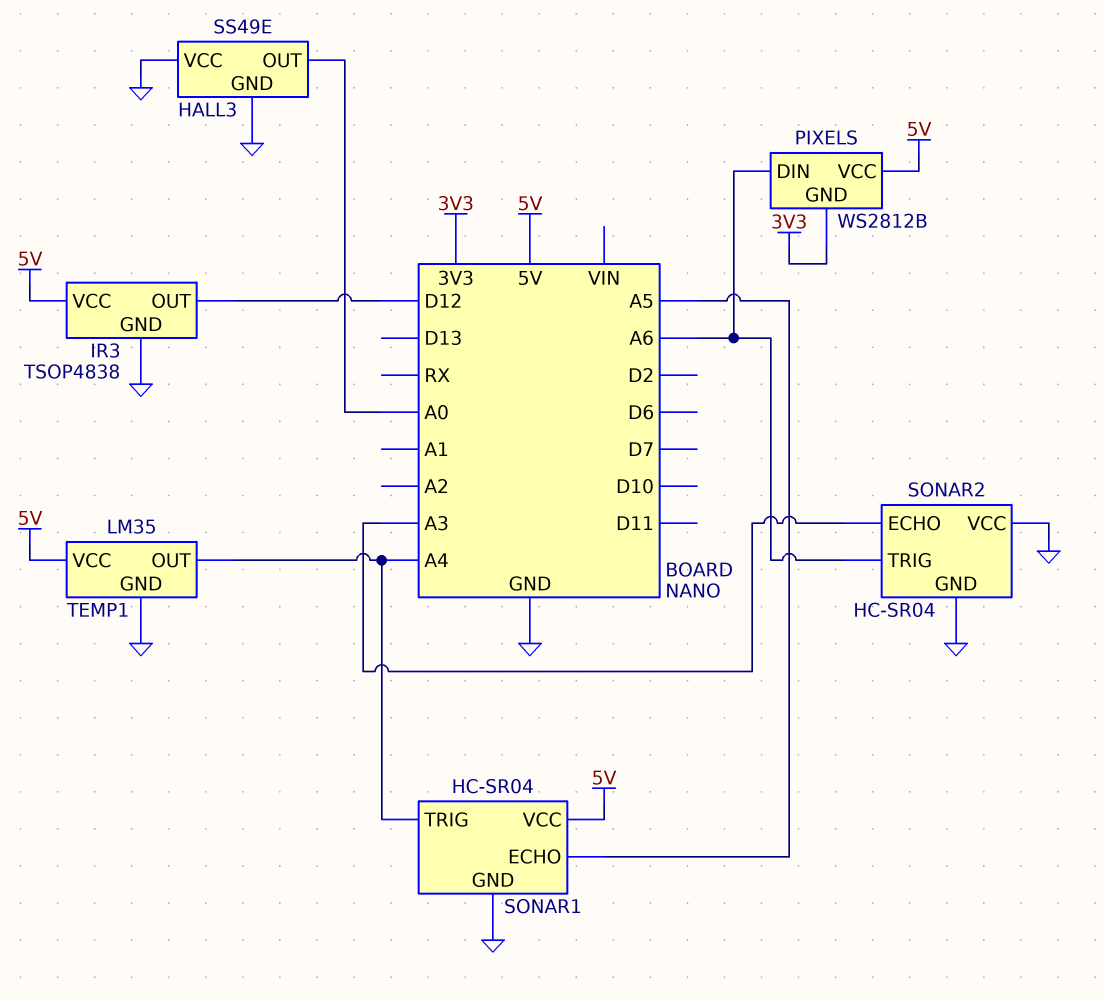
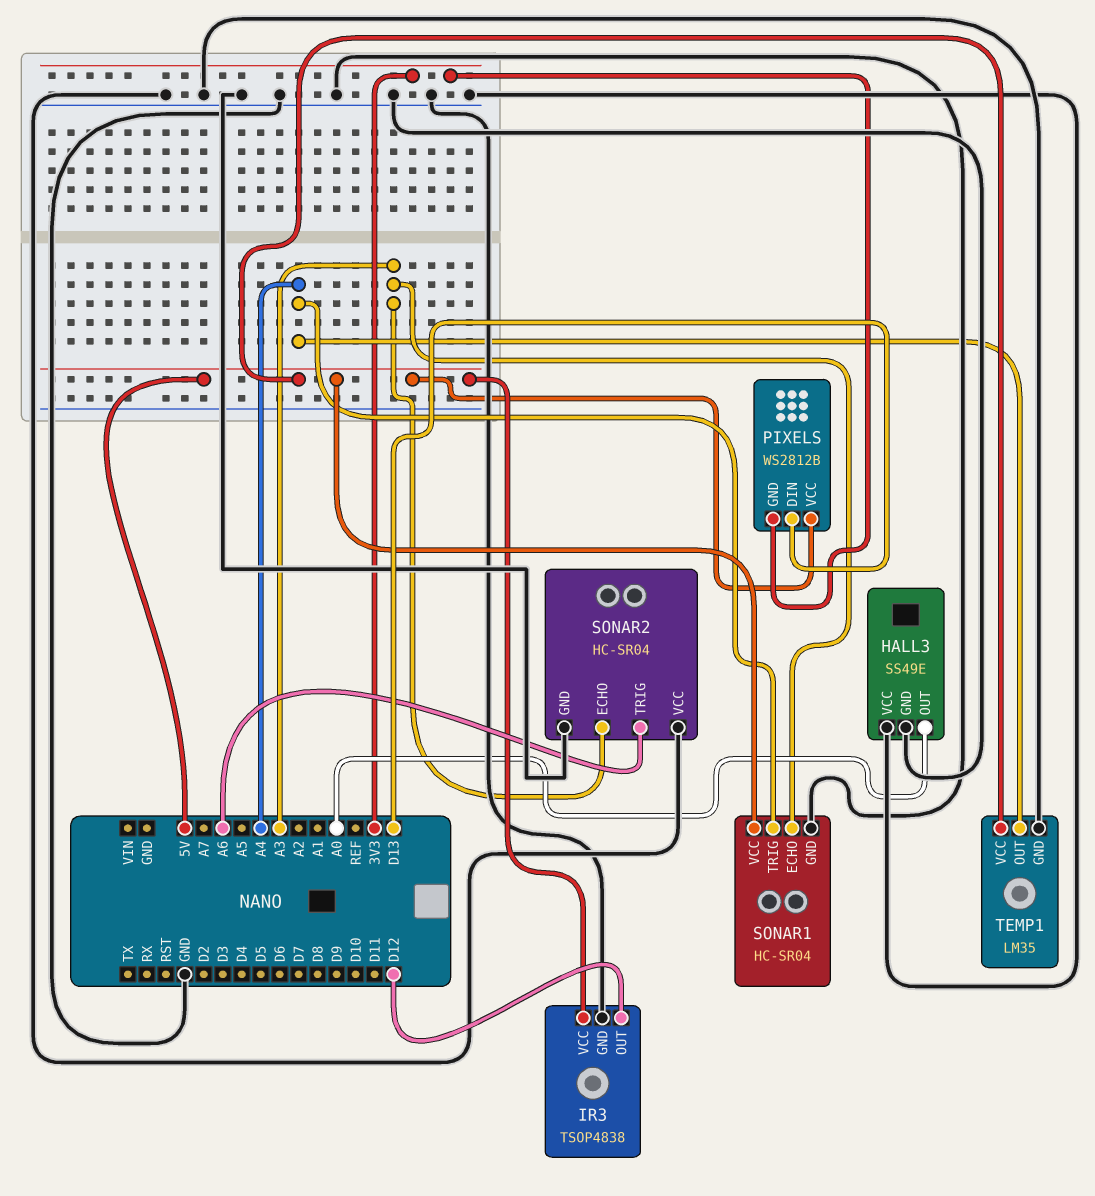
PIXELS pin DIN: A6 -> D13
SONAR1 pin ECHO: A5 -> A3

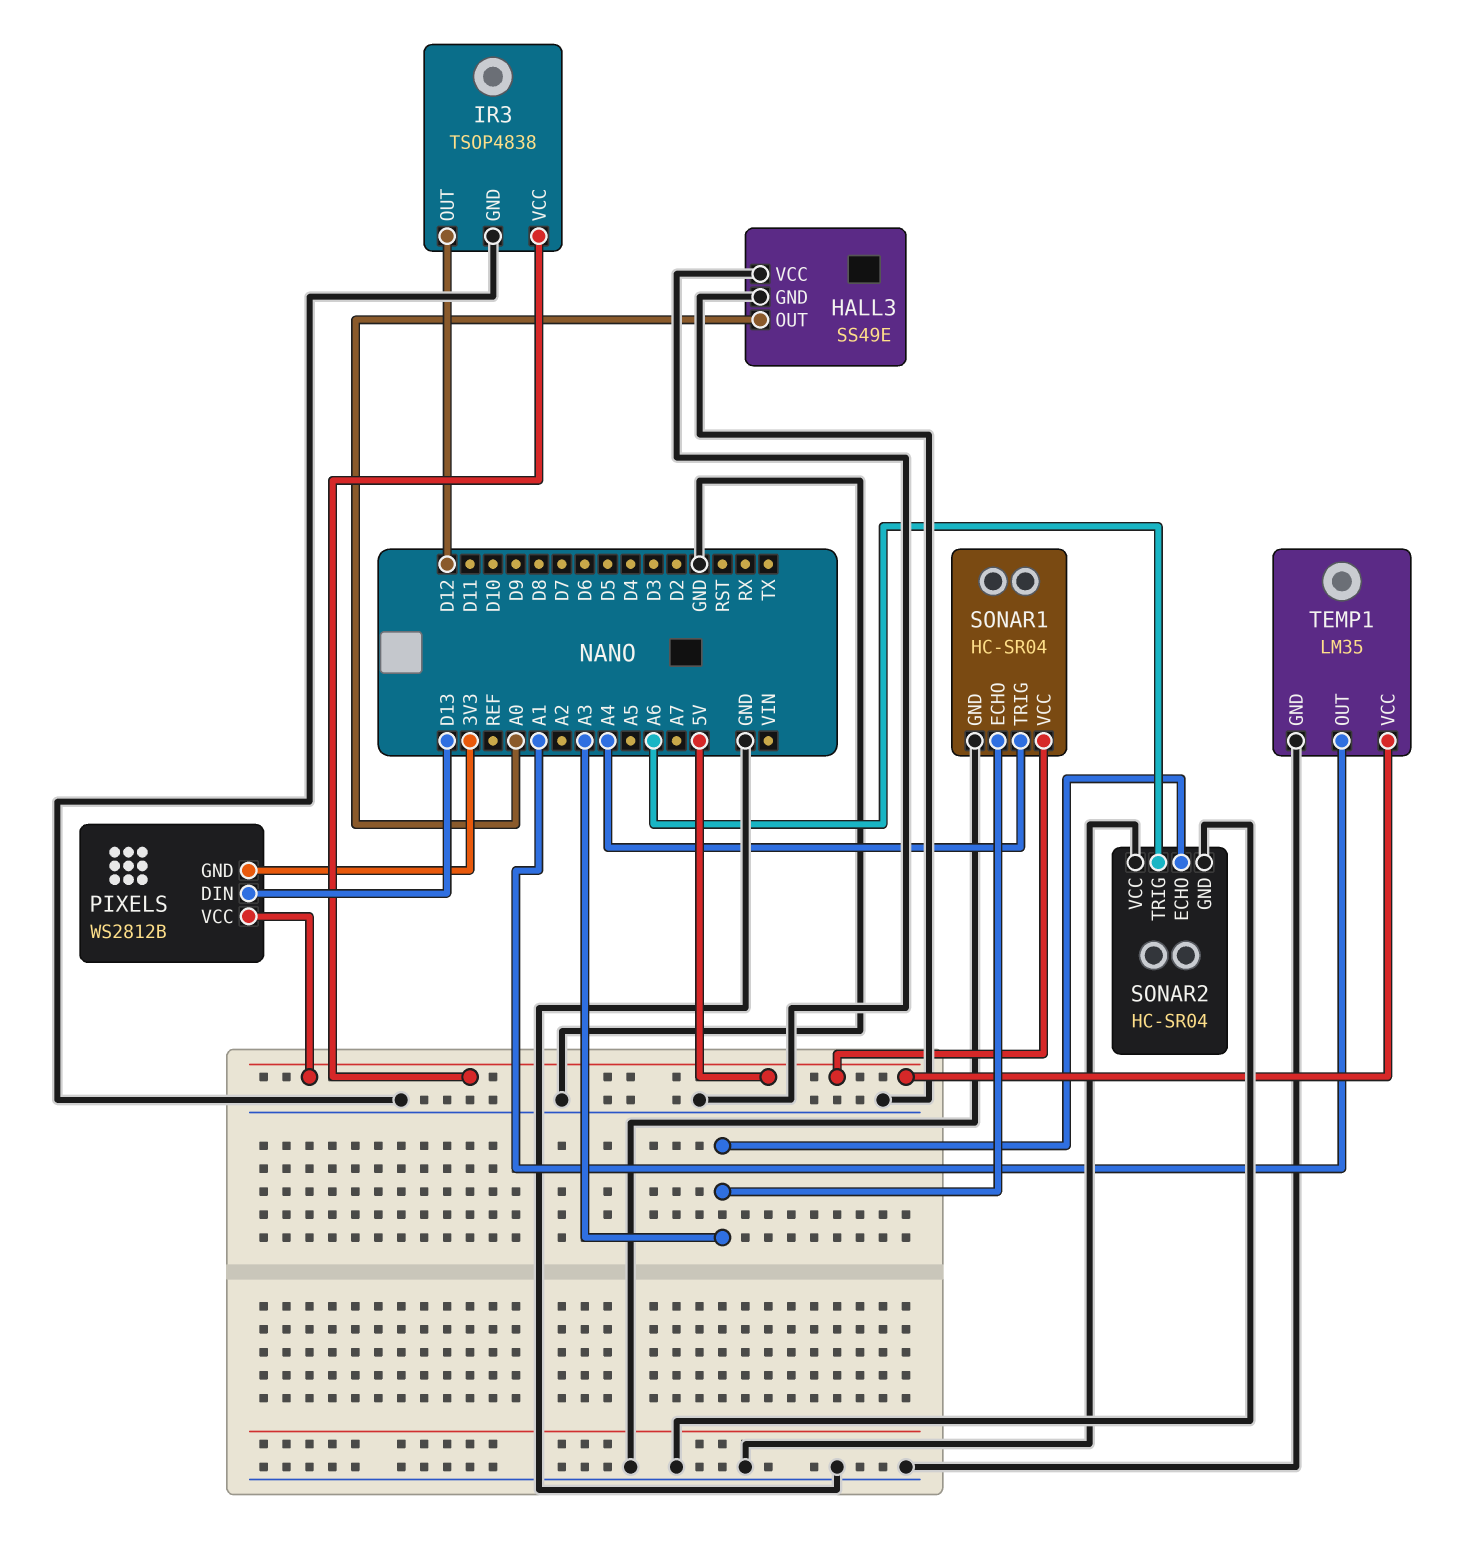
TEMP1 pin OUT: A4 -> A1

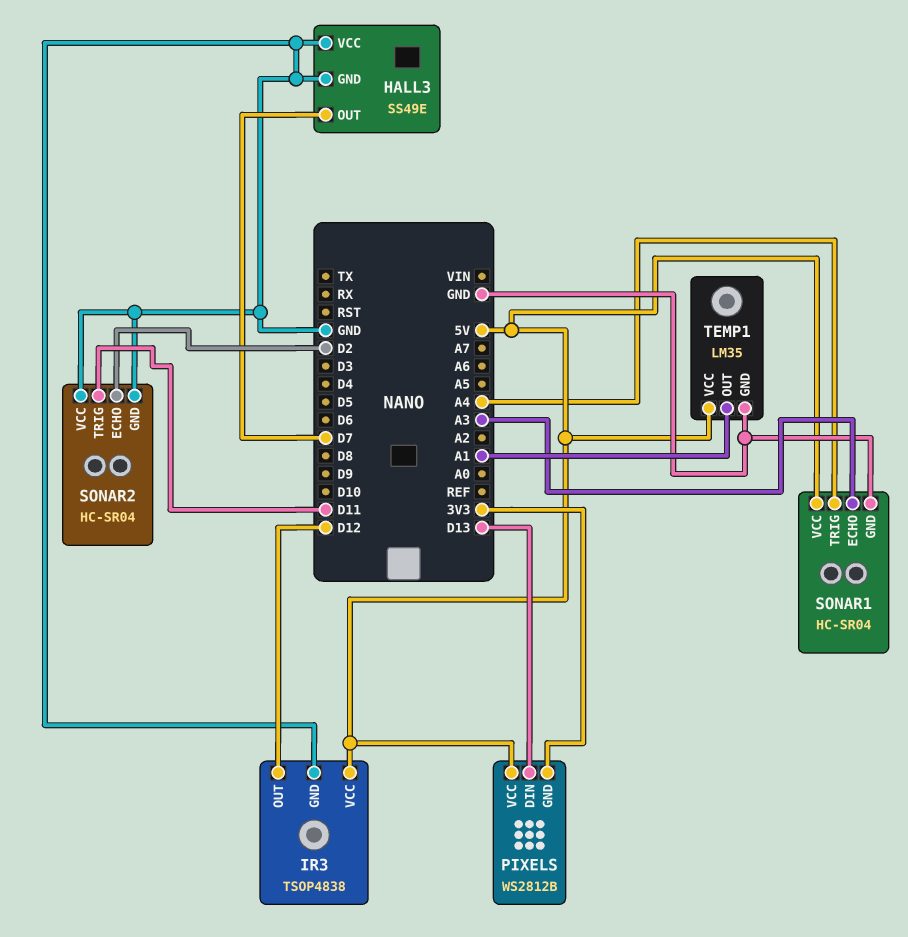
HALL3 pin OUT: A0 -> D7
SONAR2 pin ECHO: A3 -> D2
SONAR2 pin TRIG: A6 -> D11

